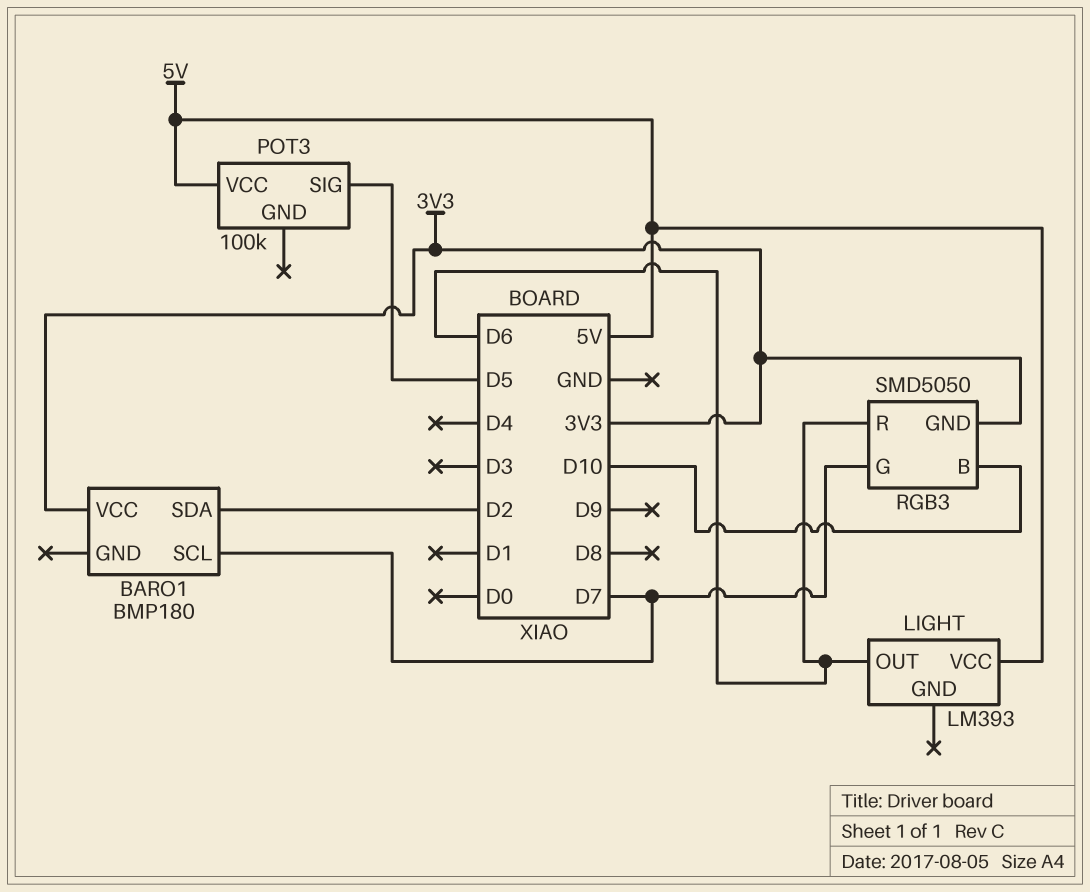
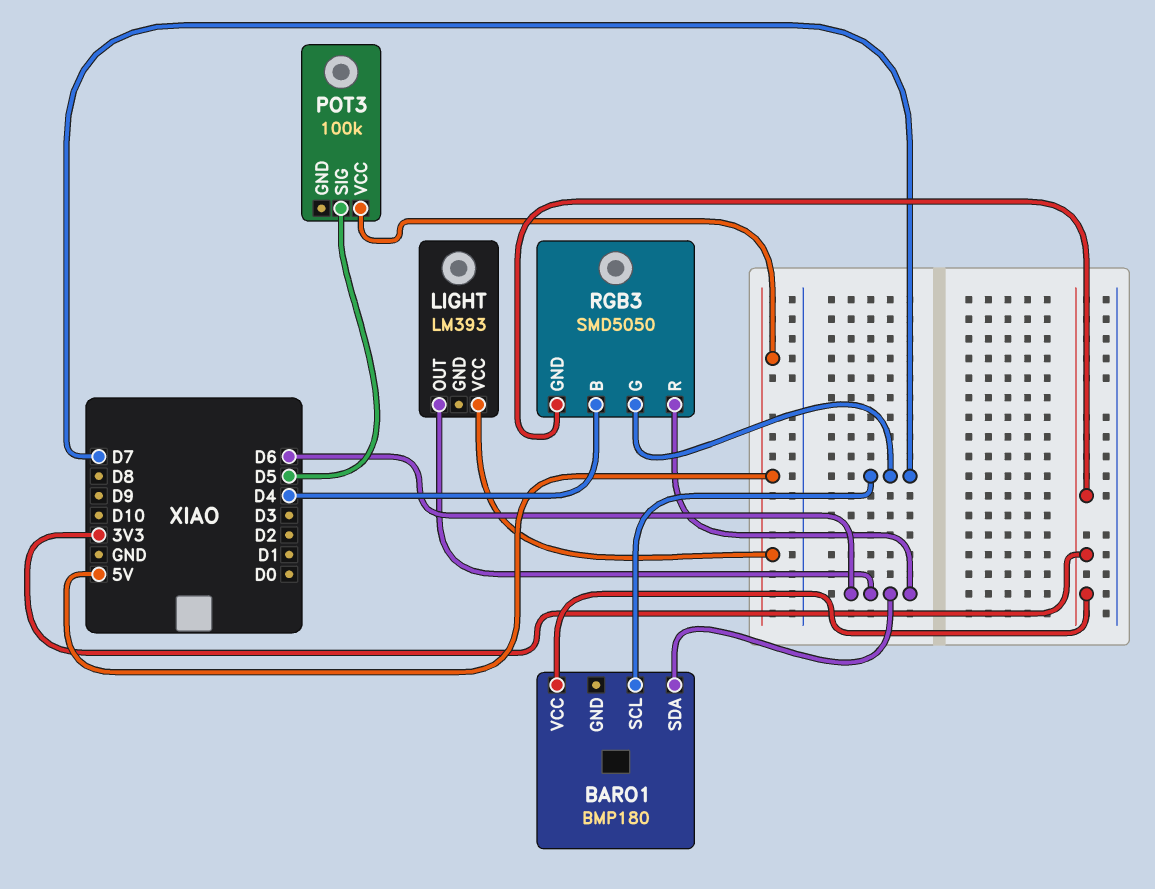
BARO1 pin SDA: D2 -> D6
RGB3 pin B: D10 -> D4

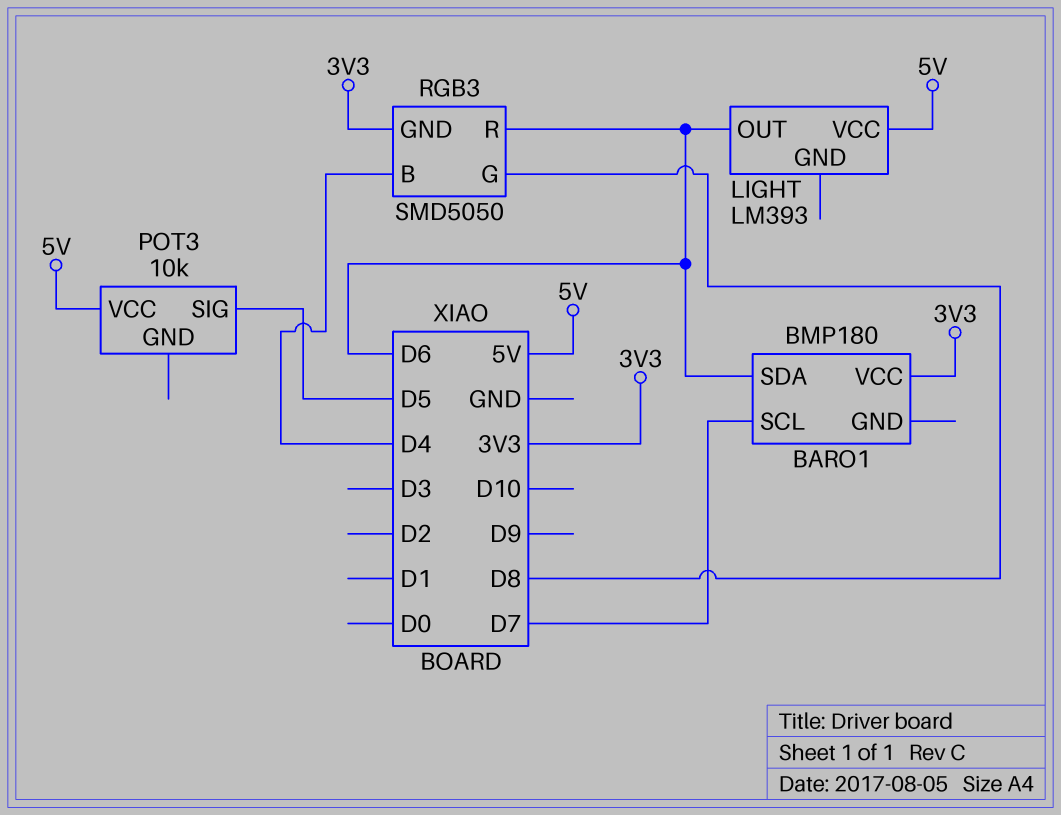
POT3: 100k -> 10k
RGB3 pin G: D7 -> D8

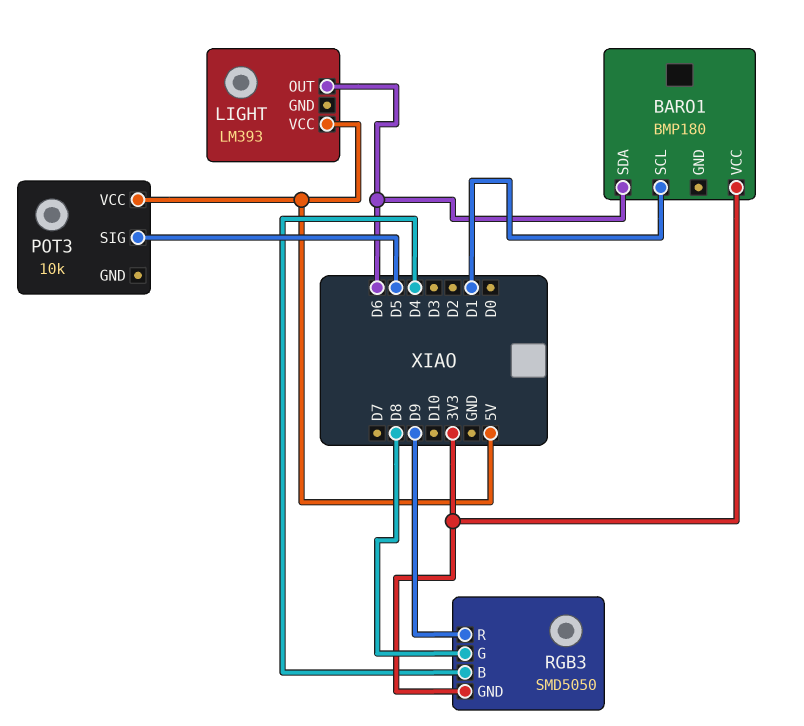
BARO1 pin SCL: D7 -> D1
RGB3 pin R: D6 -> D9

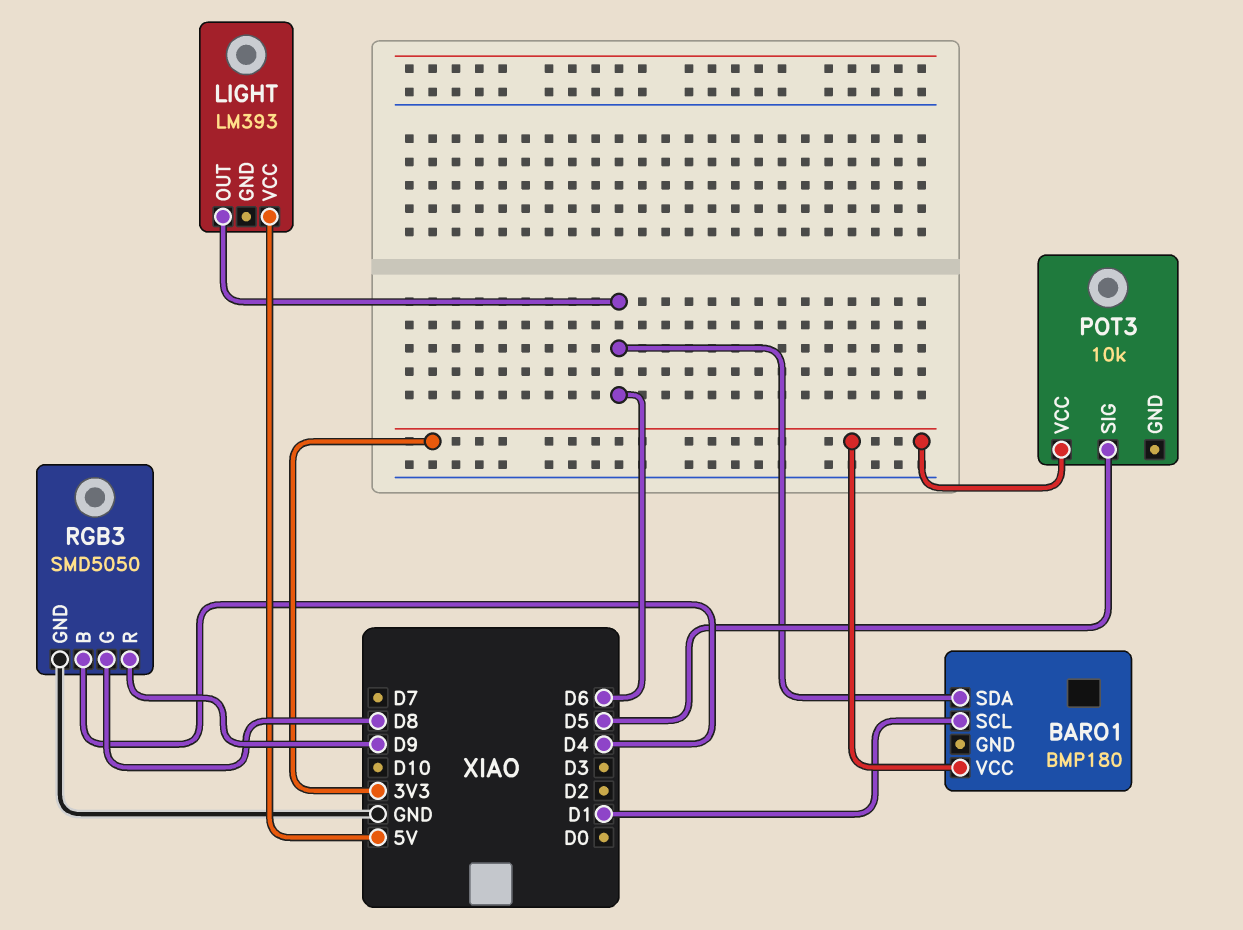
POT3 pin VCC: 5V -> 3V3
RGB3 pin GND: 3V3 -> GND

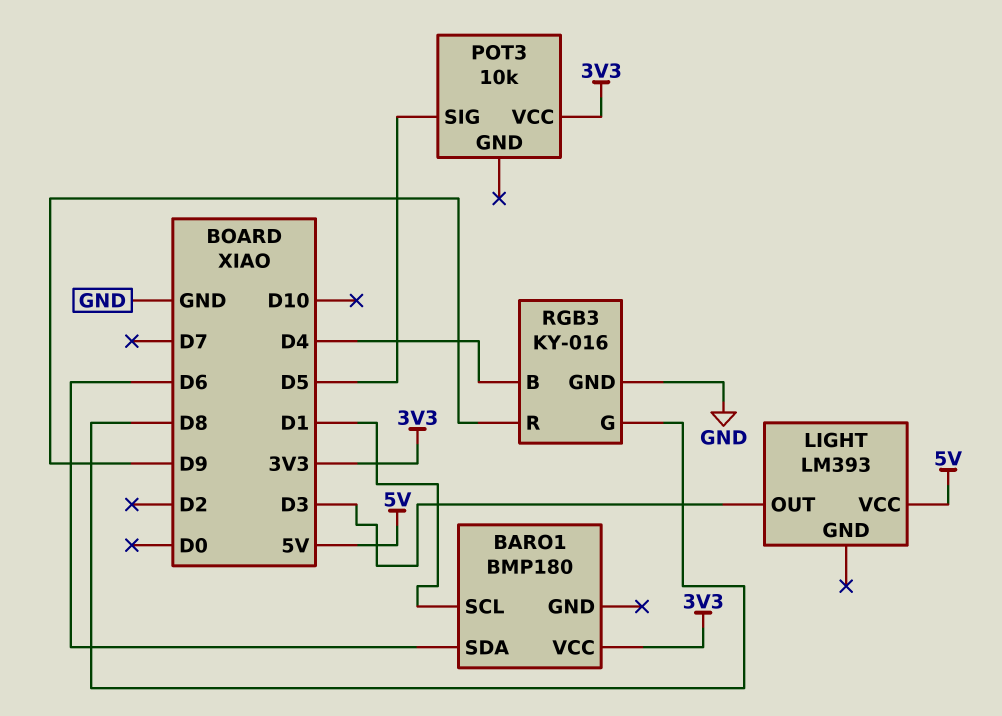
LIGHT pin OUT: D6 -> D3
RGB3: SMD5050 -> KY-016

